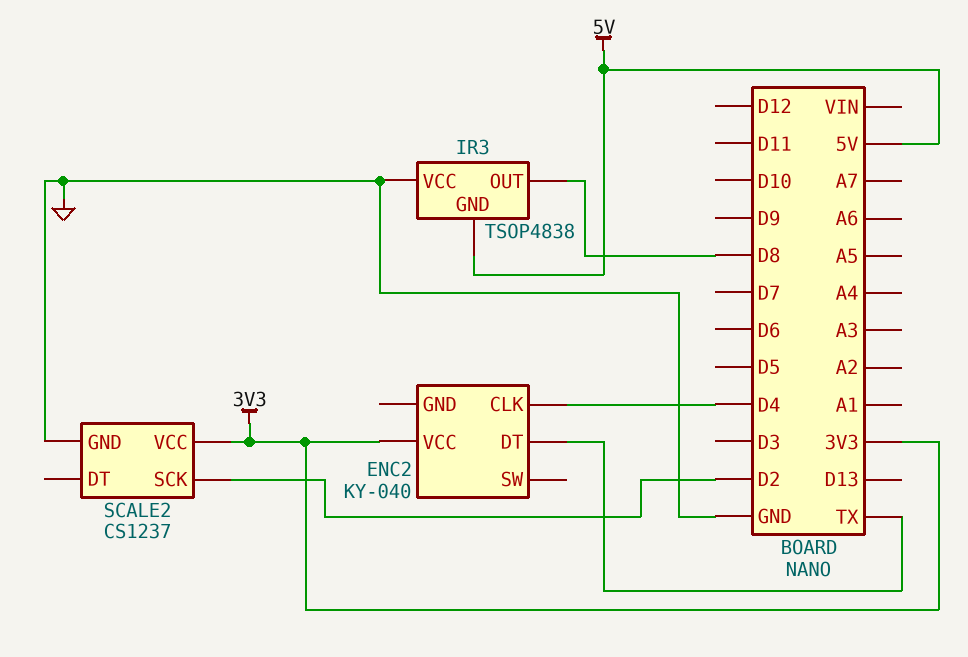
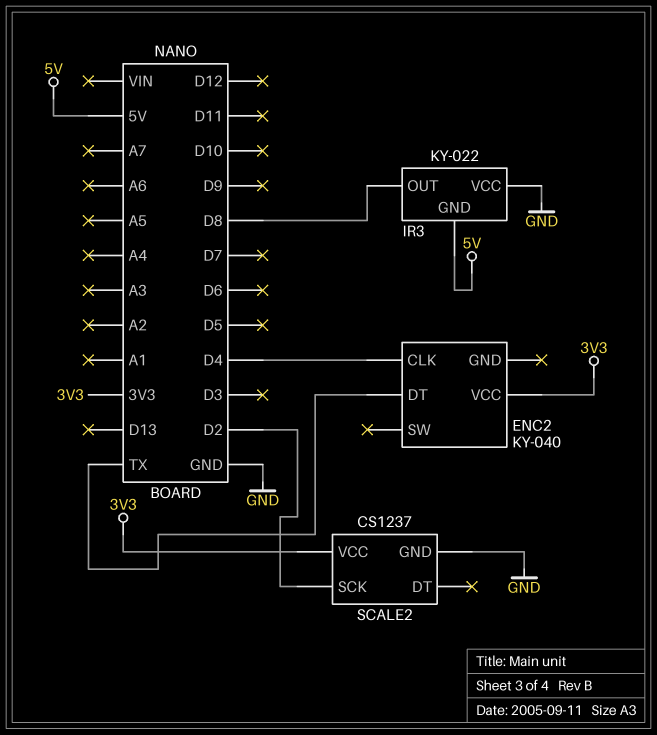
IR3: TSOP4838 -> KY-022

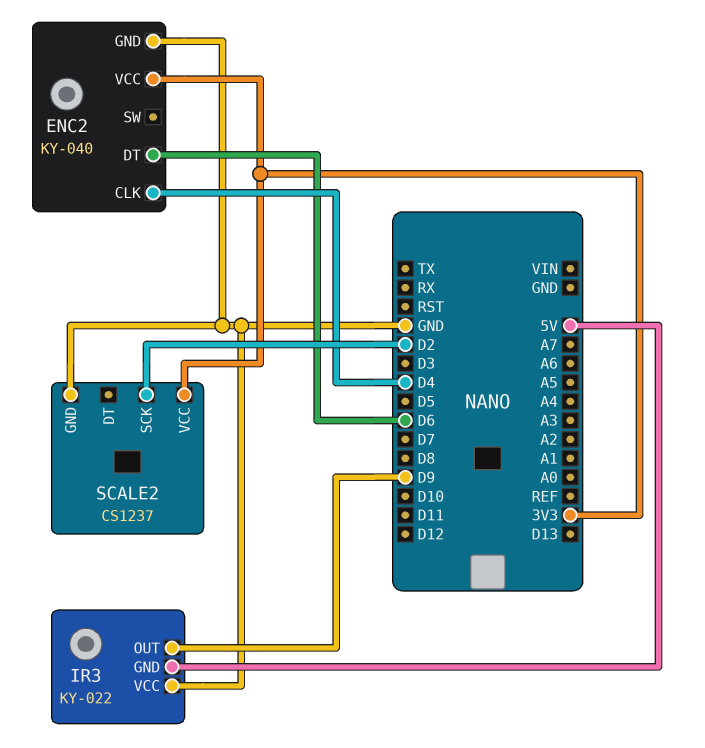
ENC2 pin DT: TX -> D6
ENC2 pin GND: none -> GND
IR3 pin OUT: D8 -> D9

